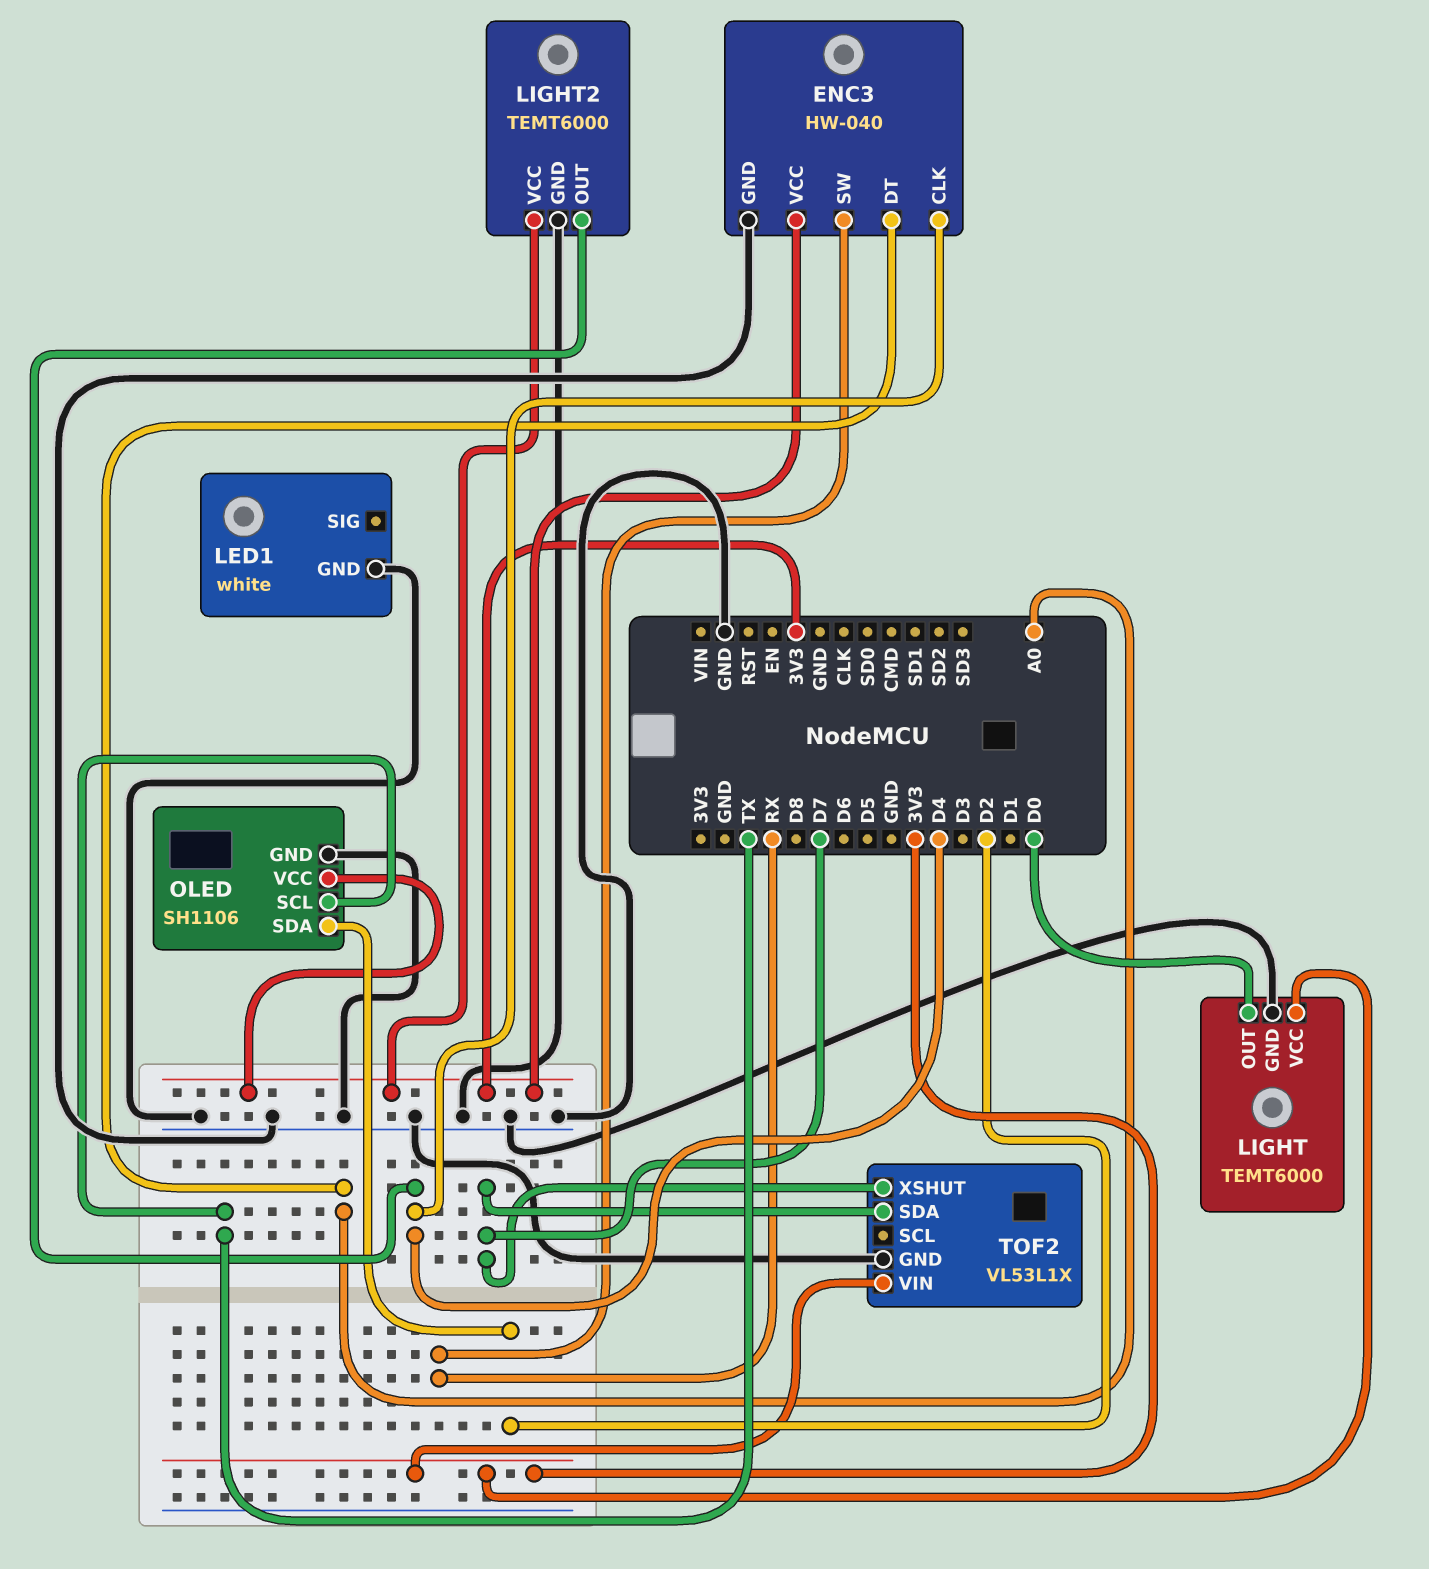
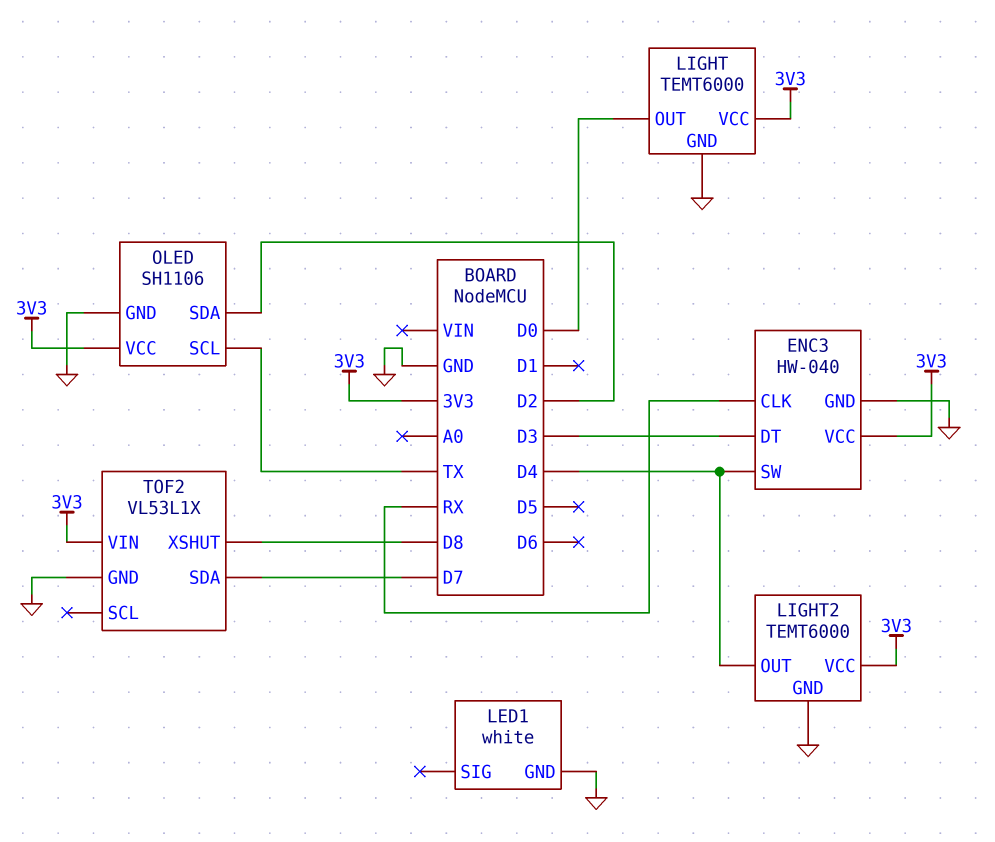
ENC3 pin CLK: D4 -> RX
ENC3 pin DT: A0 -> D3
ENC3 pin SW: RX -> D4
TOF2 pin XSHUT: D7 -> D8

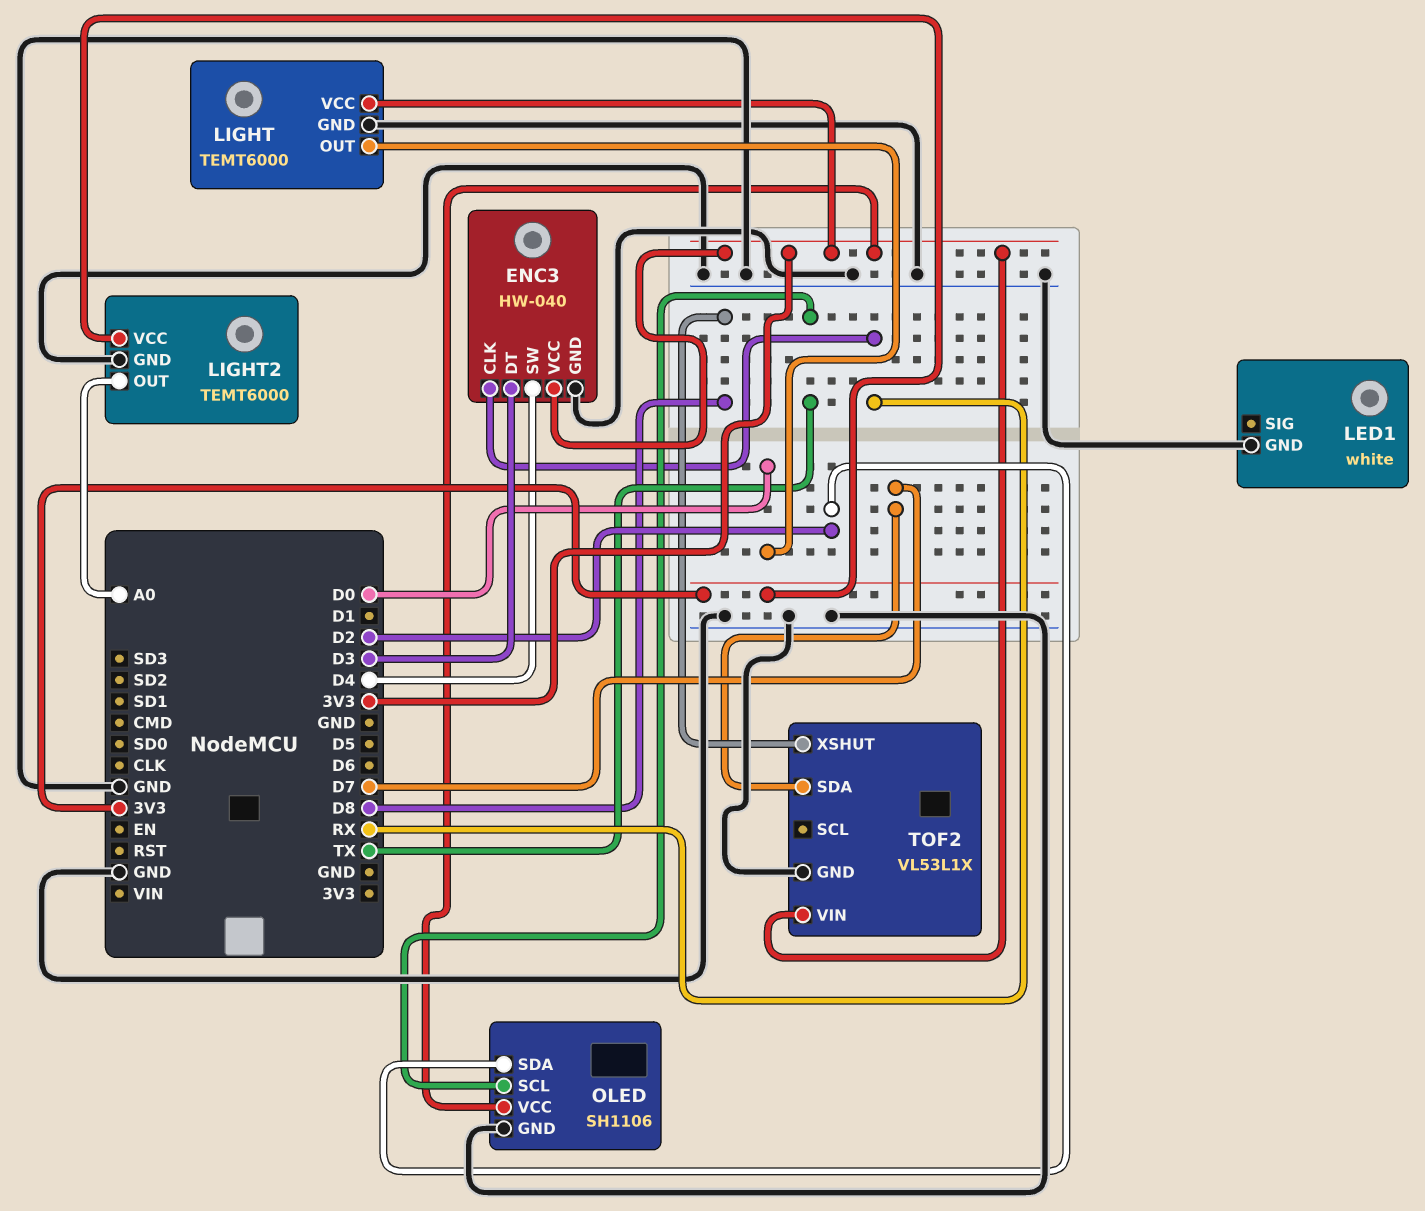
LIGHT2 pin OUT: D4 -> A0

